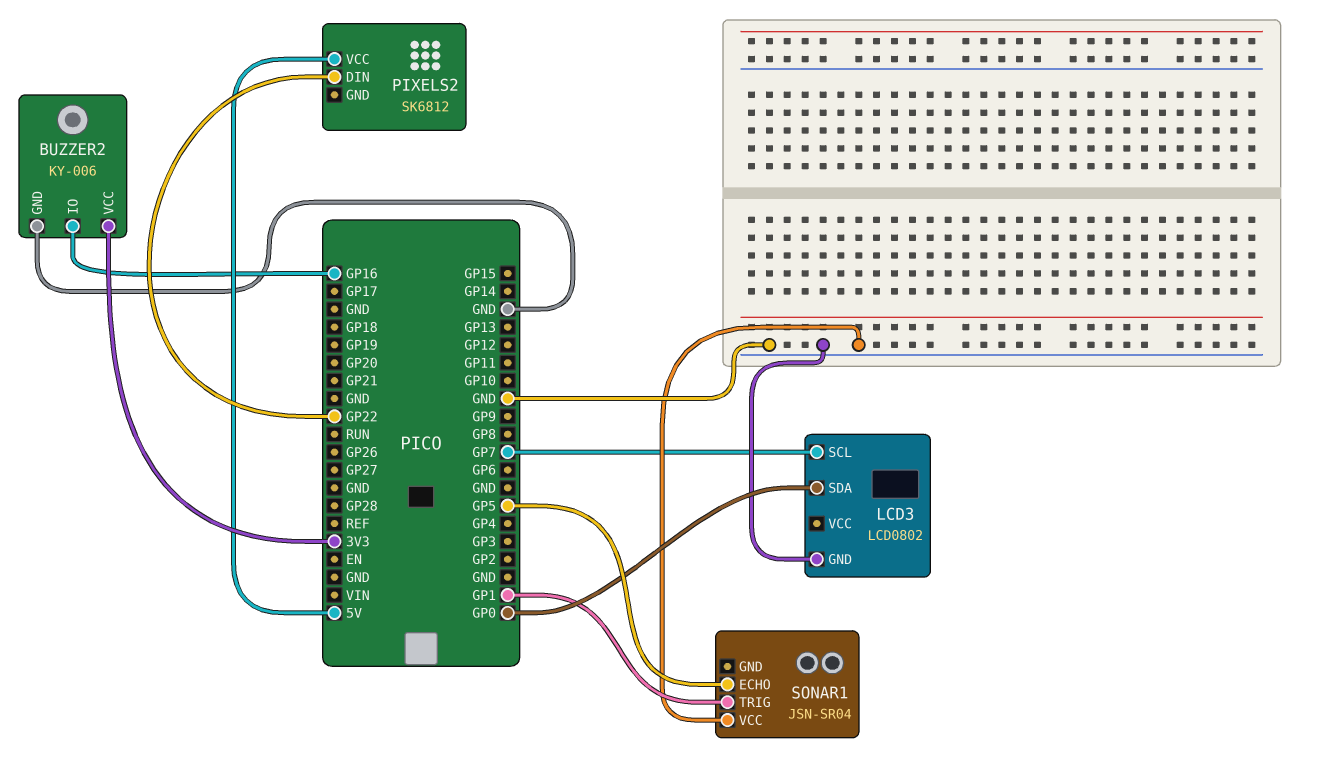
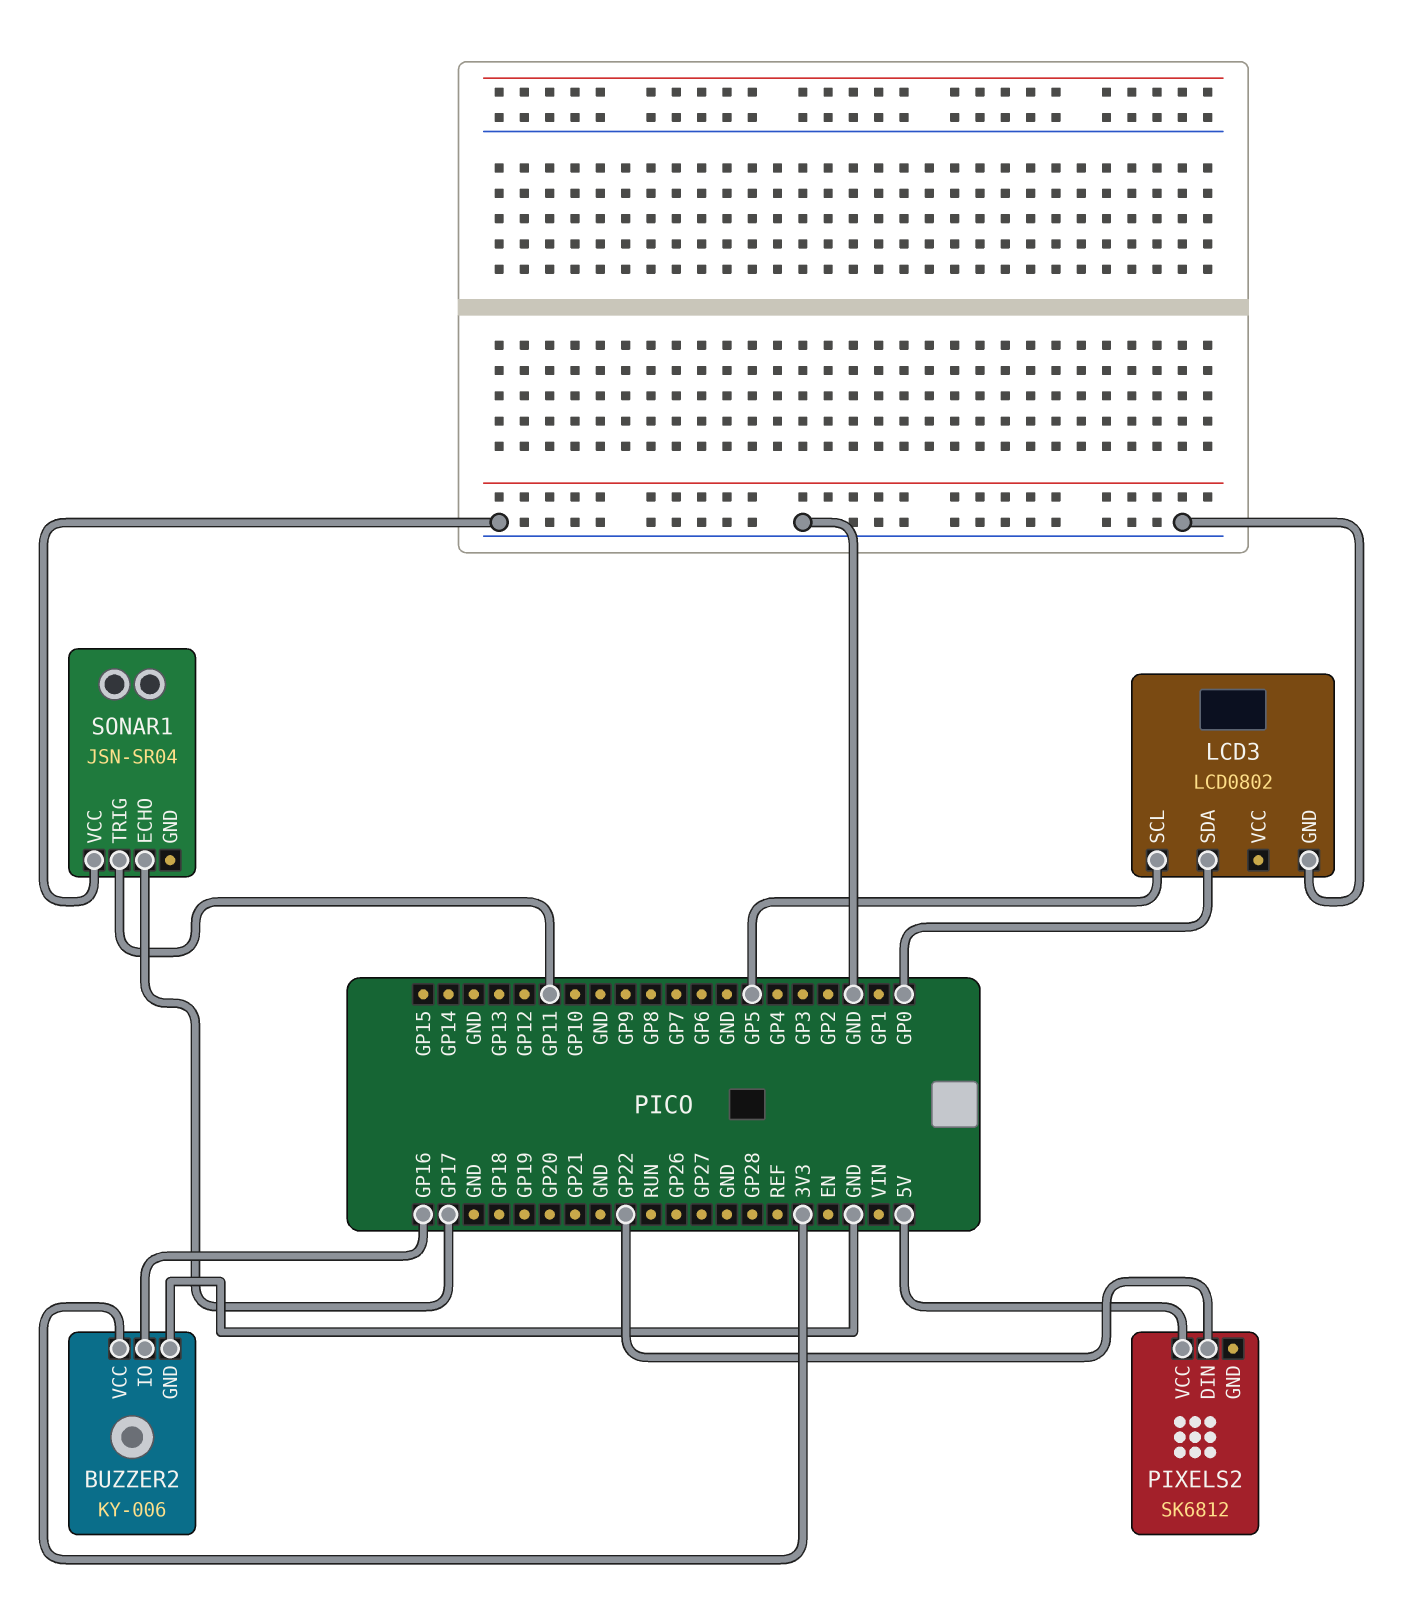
LCD3 pin SCL: GP7 -> GP5
SONAR1 pin ECHO: GP5 -> GP17
SONAR1 pin TRIG: GP1 -> GP11

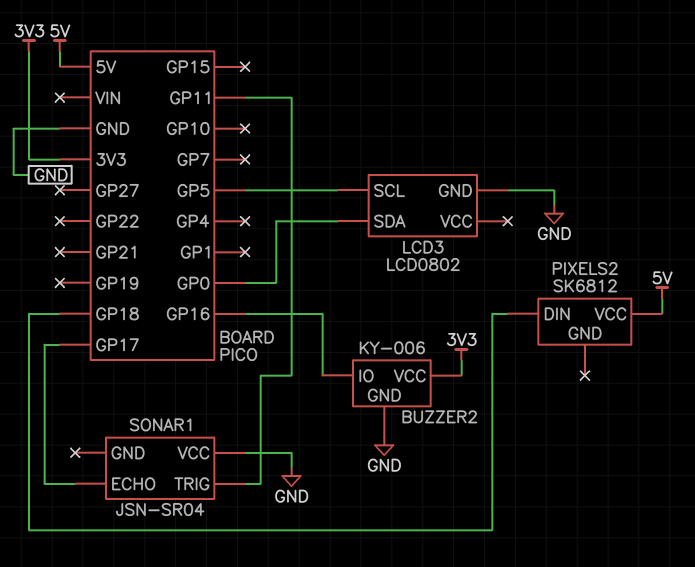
PIXELS2 pin DIN: GP22 -> GP18

